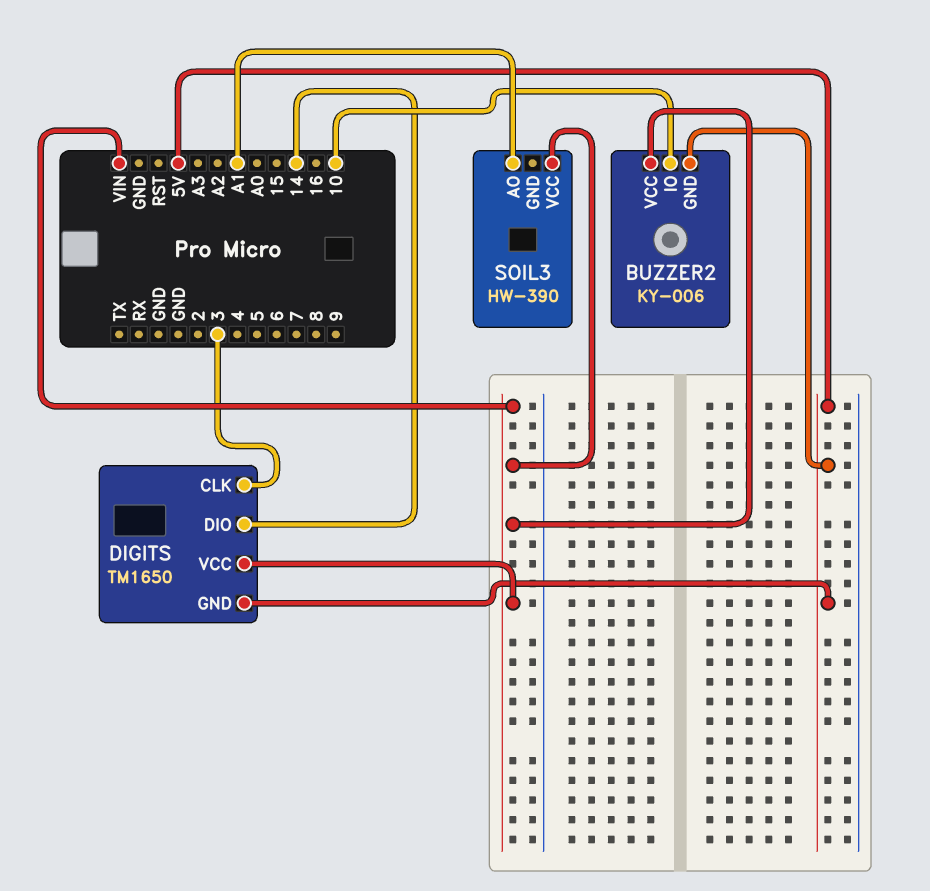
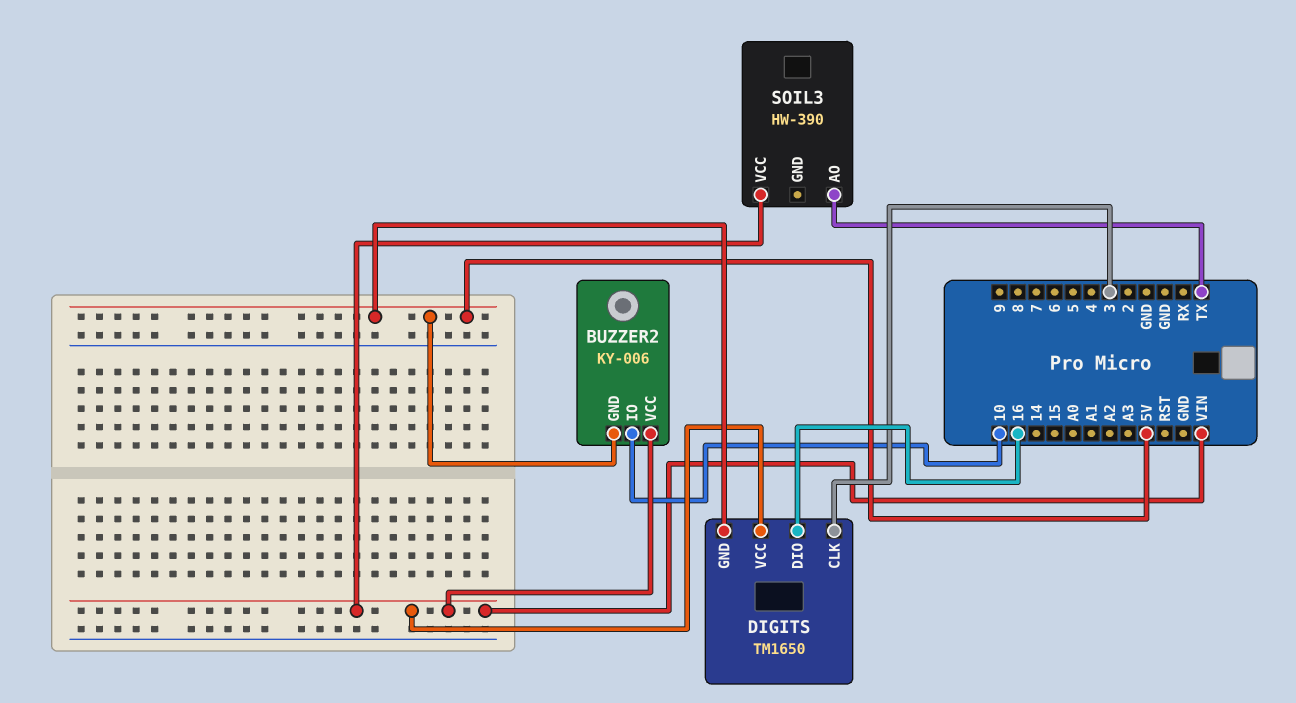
DIGITS pin DIO: 14 -> 16
SOIL3 pin AO: A1 -> TX

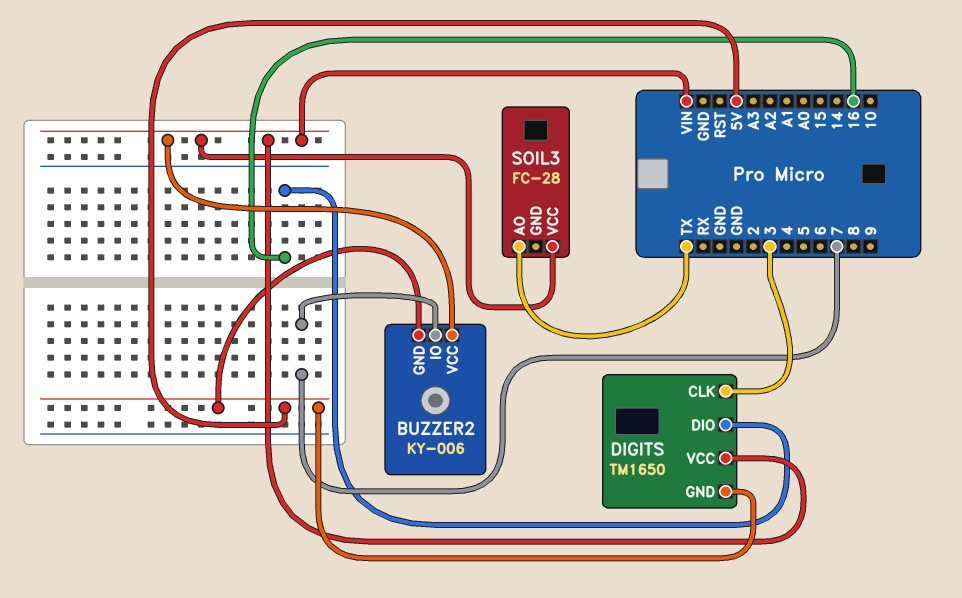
BUZZER2 pin IO: 10 -> 7
SOIL3: HW-390 -> FC-28

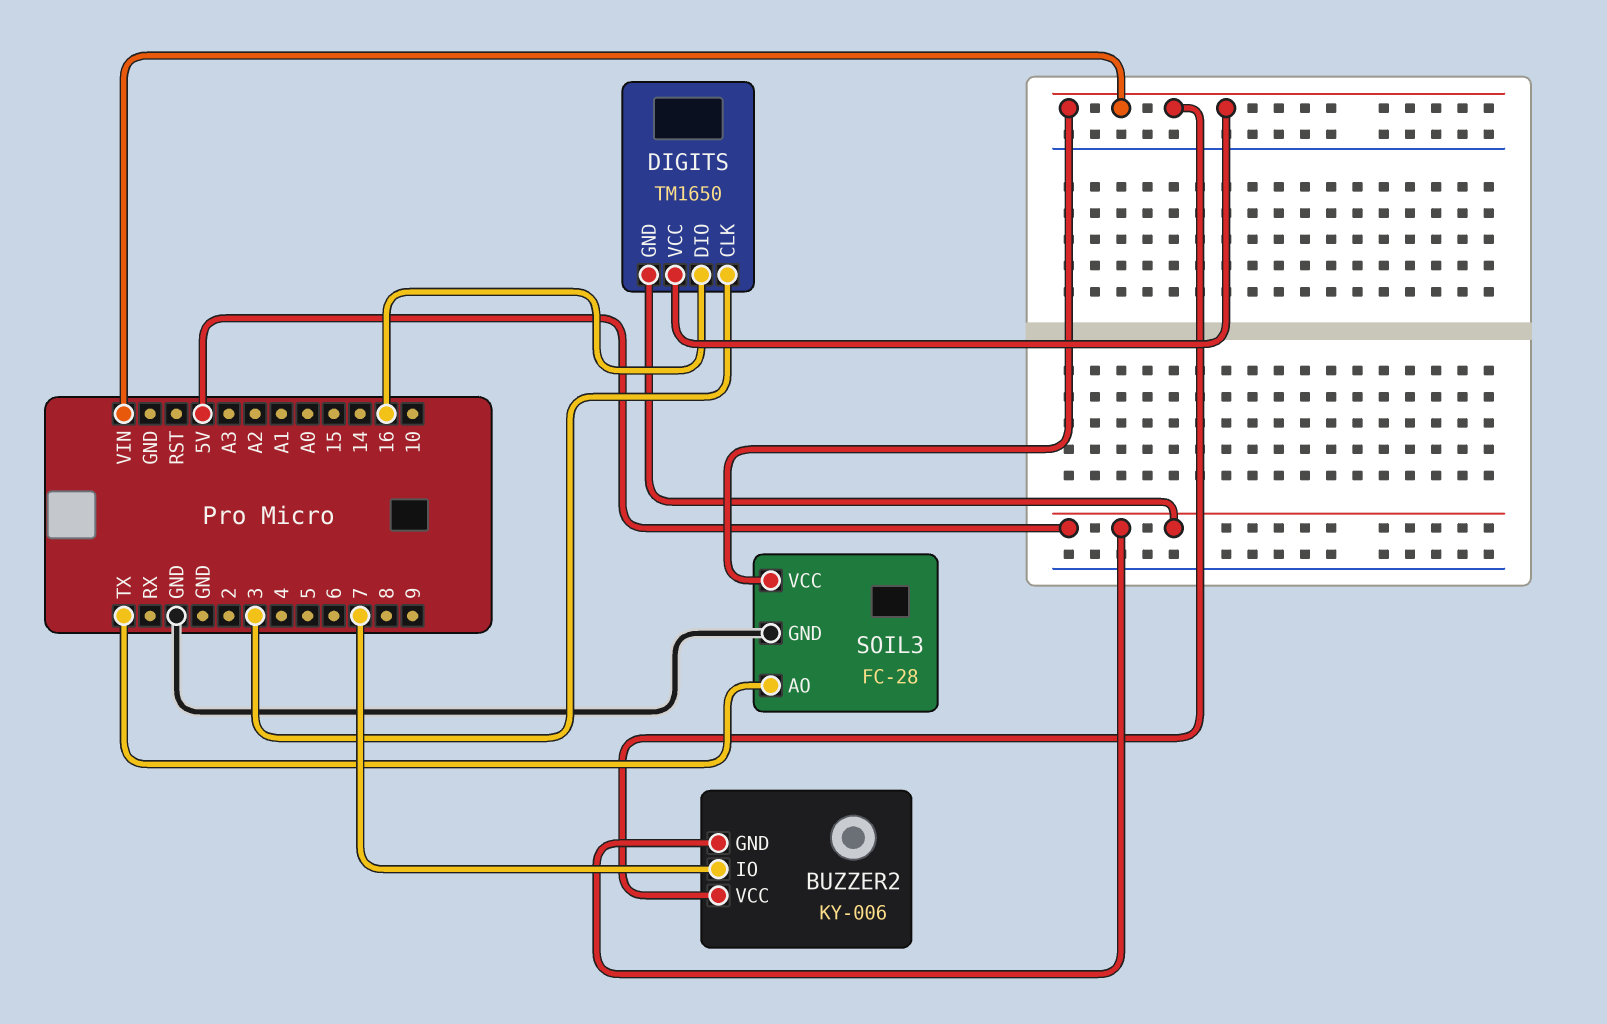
SOIL3 pin GND: none -> GND

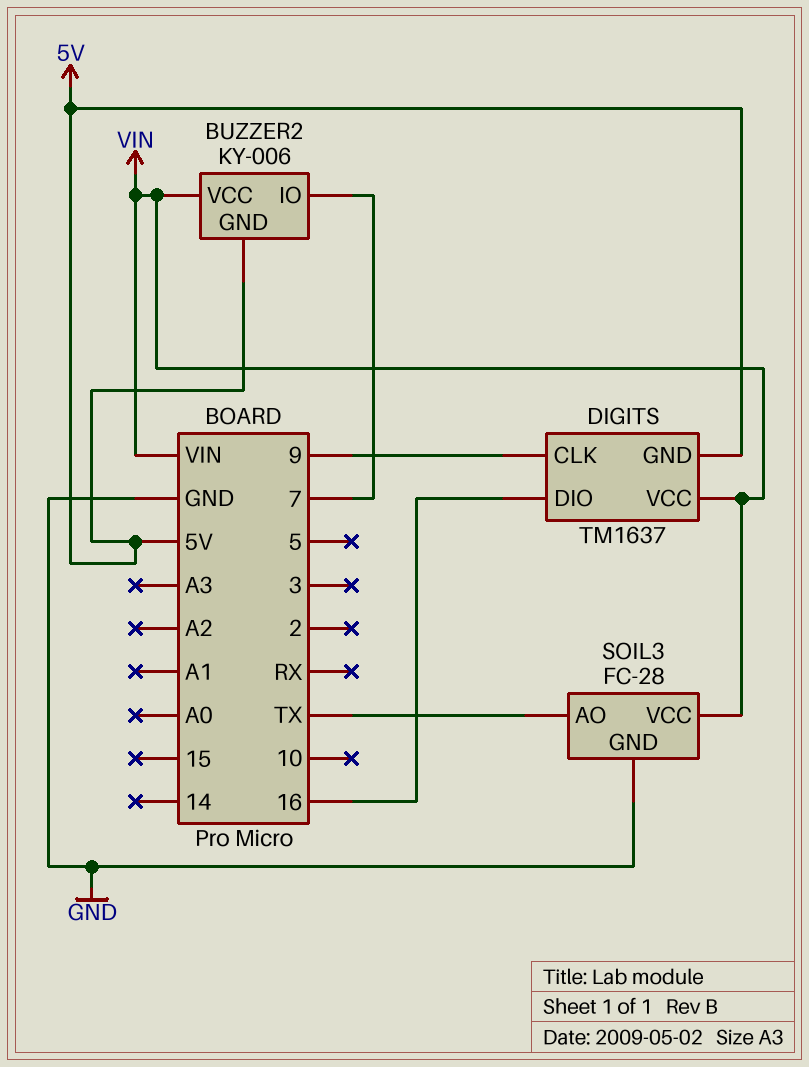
DIGITS: TM1650 -> TM1637
DIGITS pin CLK: 3 -> 9

